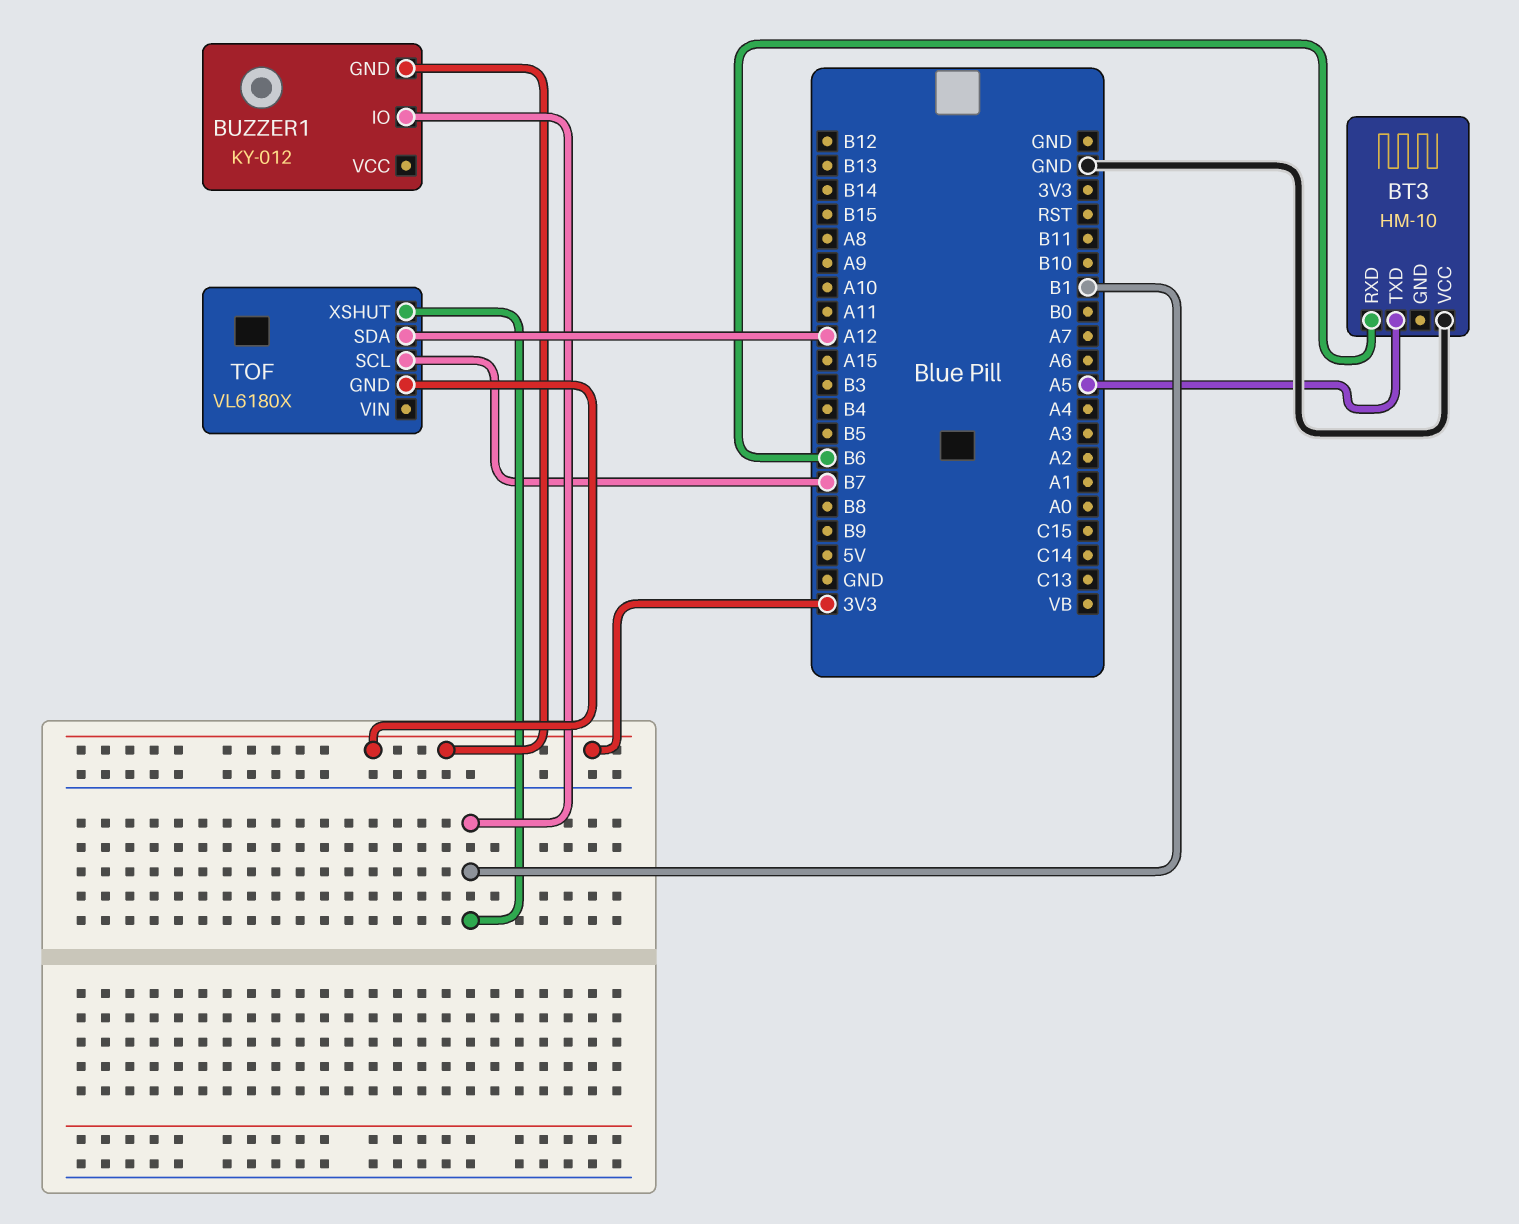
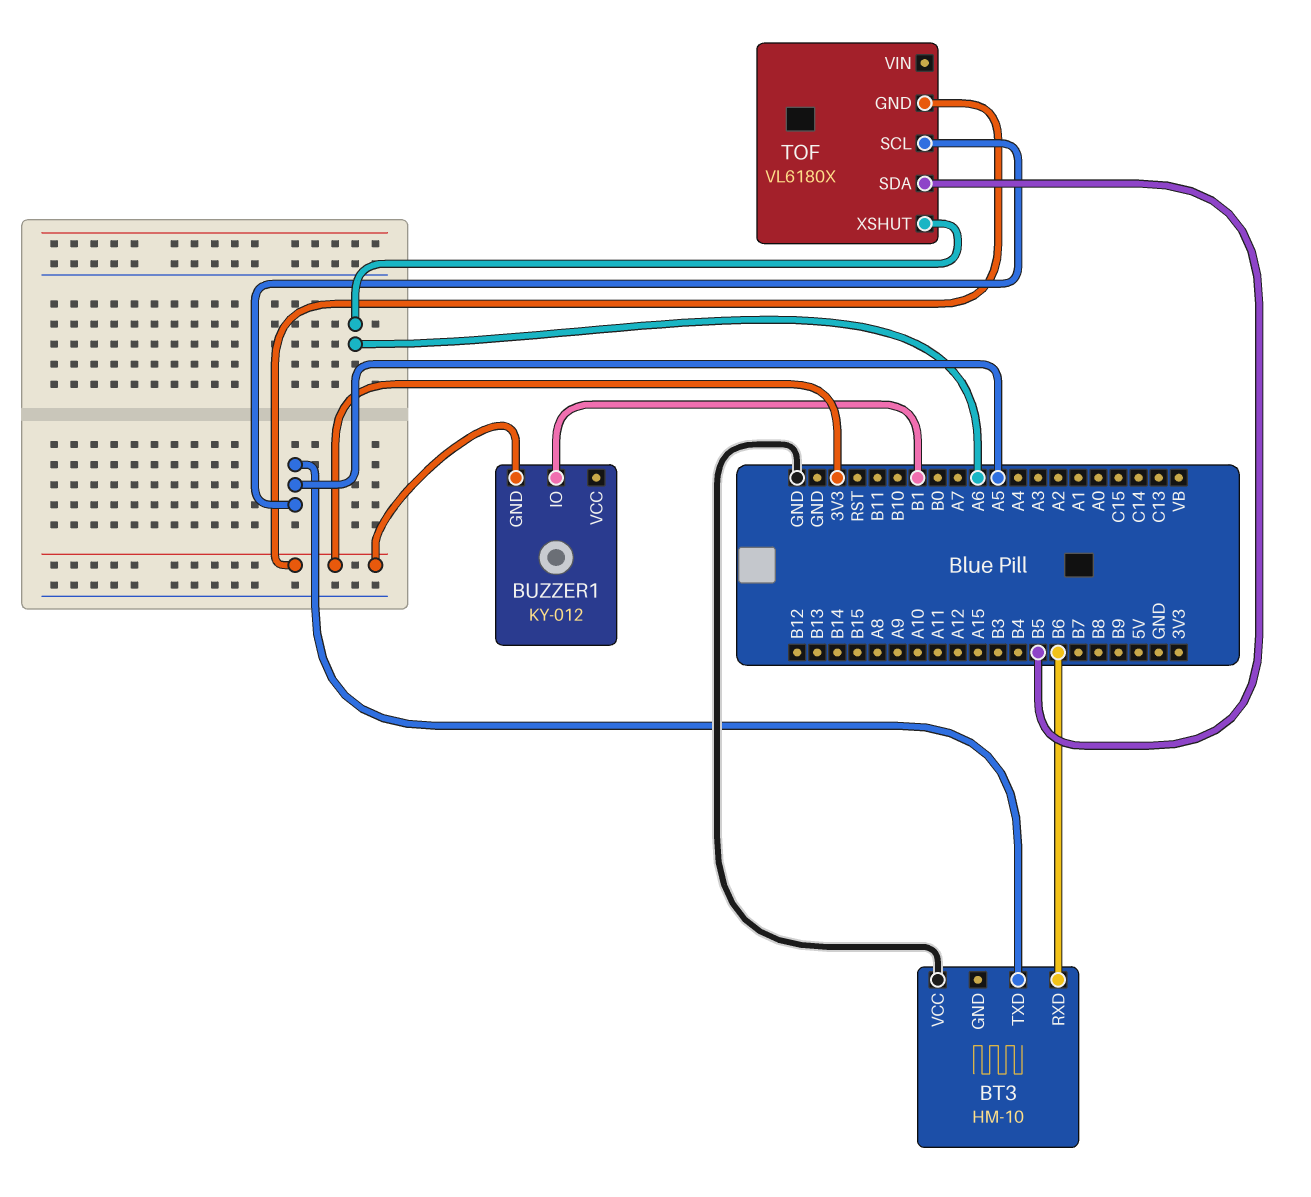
TOF pin SCL: B7 -> A5
TOF pin SDA: A12 -> B5
TOF pin XSHUT: B1 -> A6

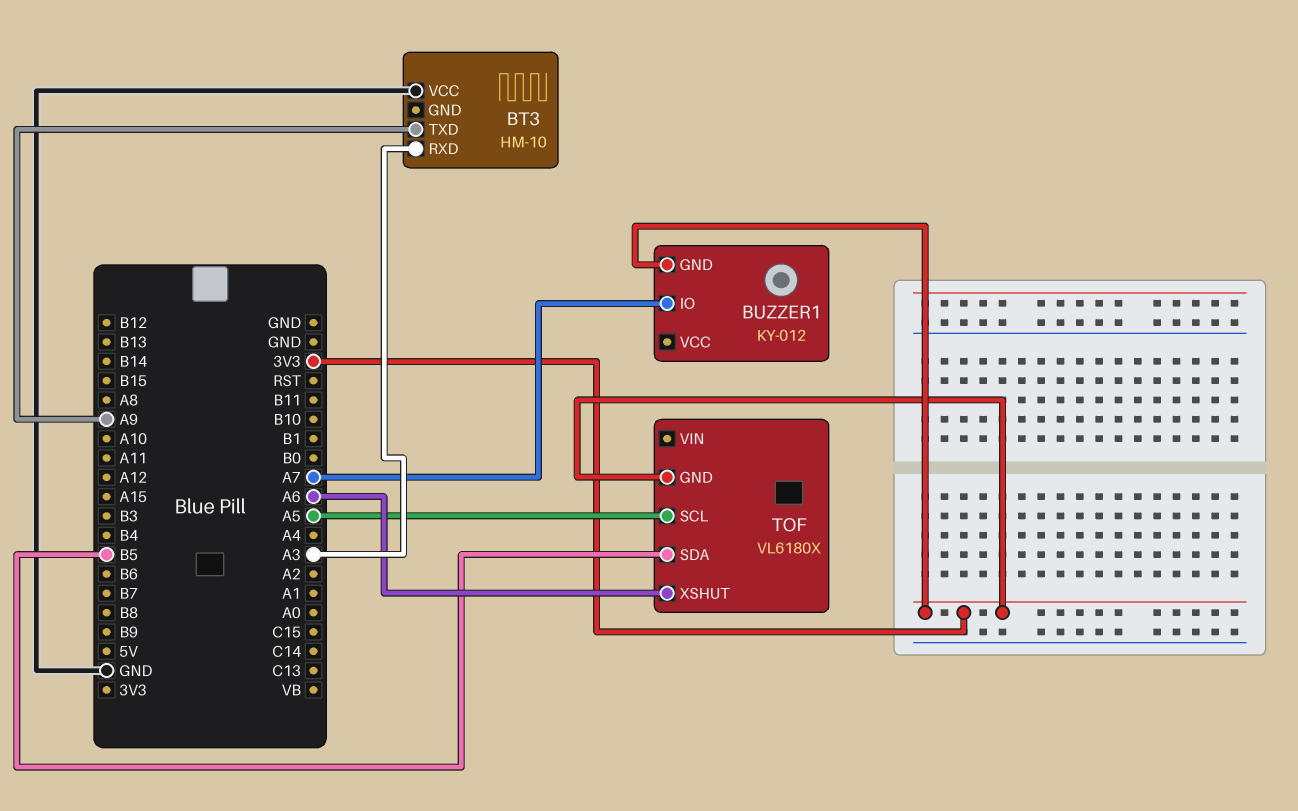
BT3 pin RXD: B6 -> A3
BT3 pin TXD: A5 -> A9
BUZZER1 pin IO: B1 -> A7

